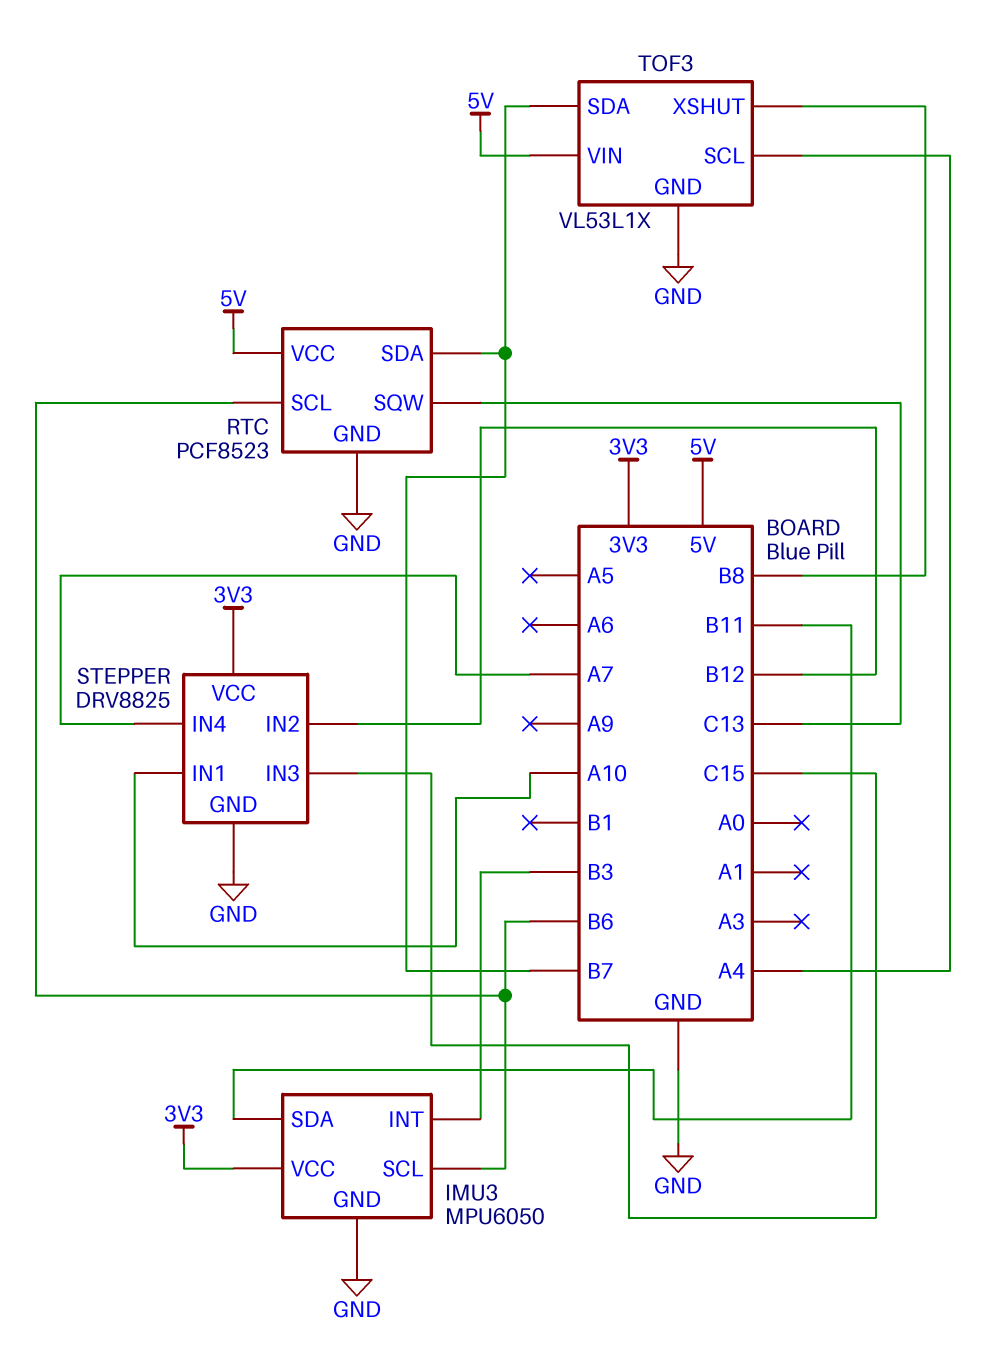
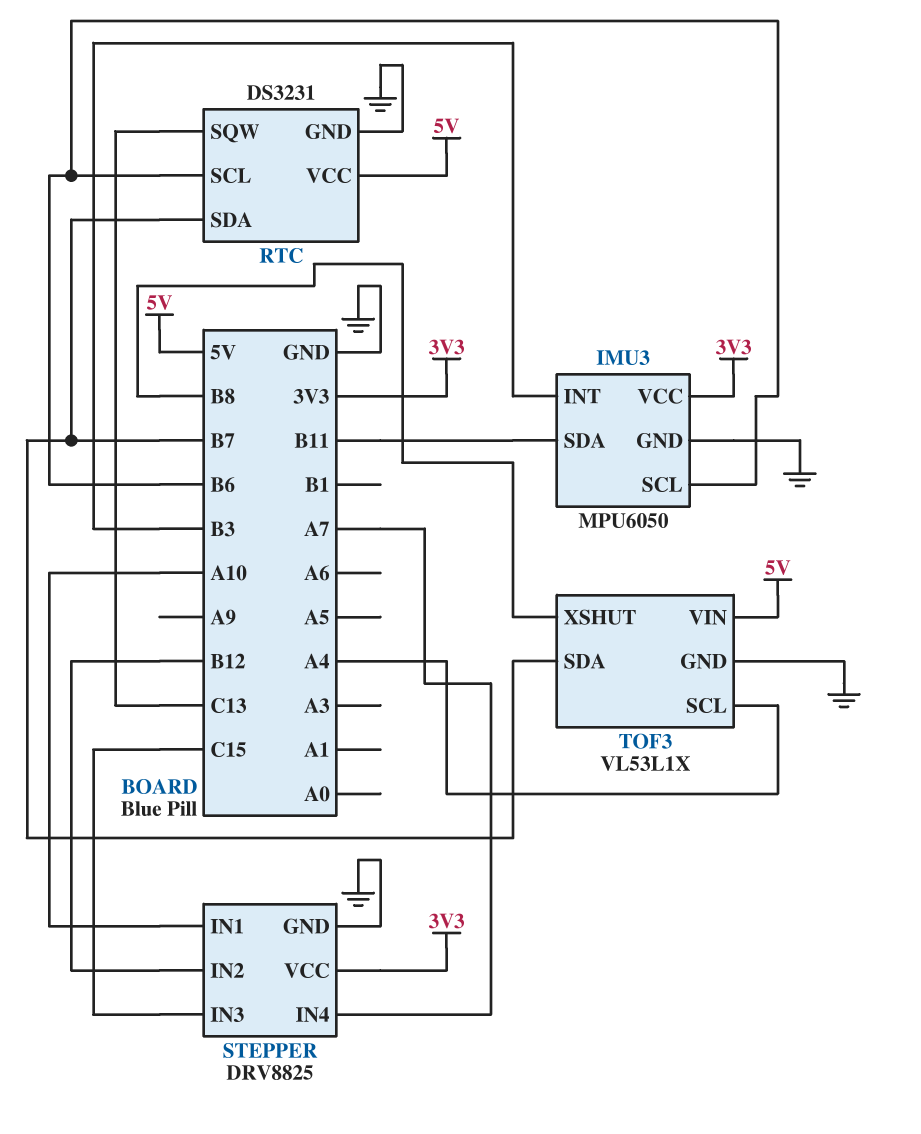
RTC: PCF8523 -> DS3231

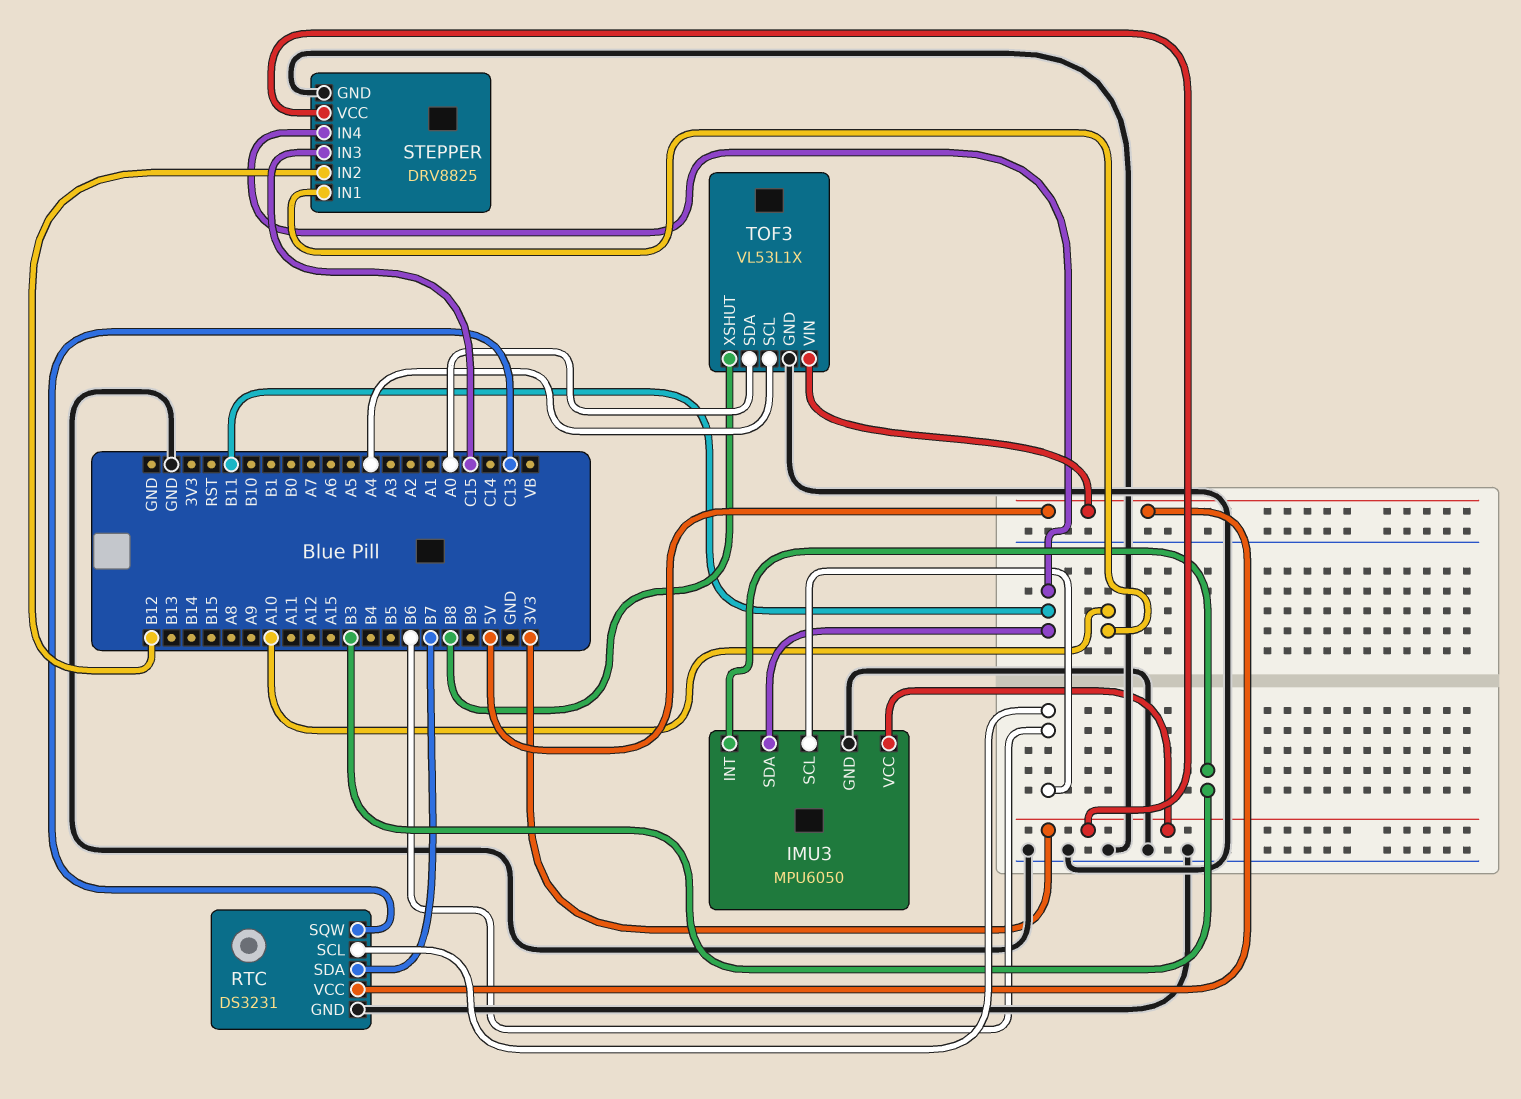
STEPPER pin IN4: A7 -> B11
TOF3 pin SDA: B7 -> A0

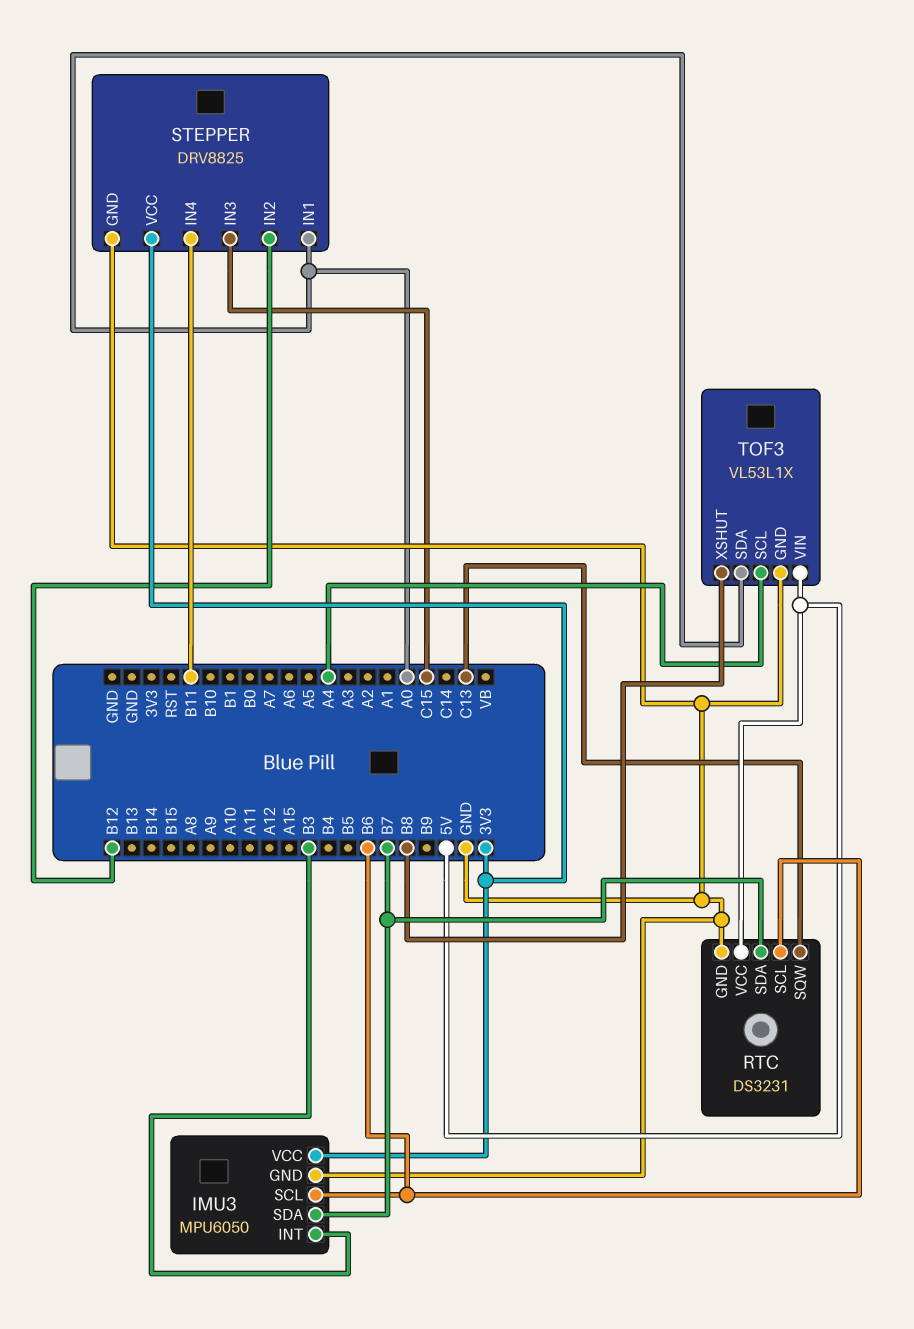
IMU3 pin SDA: B11 -> B7
STEPPER pin IN1: A10 -> A0

